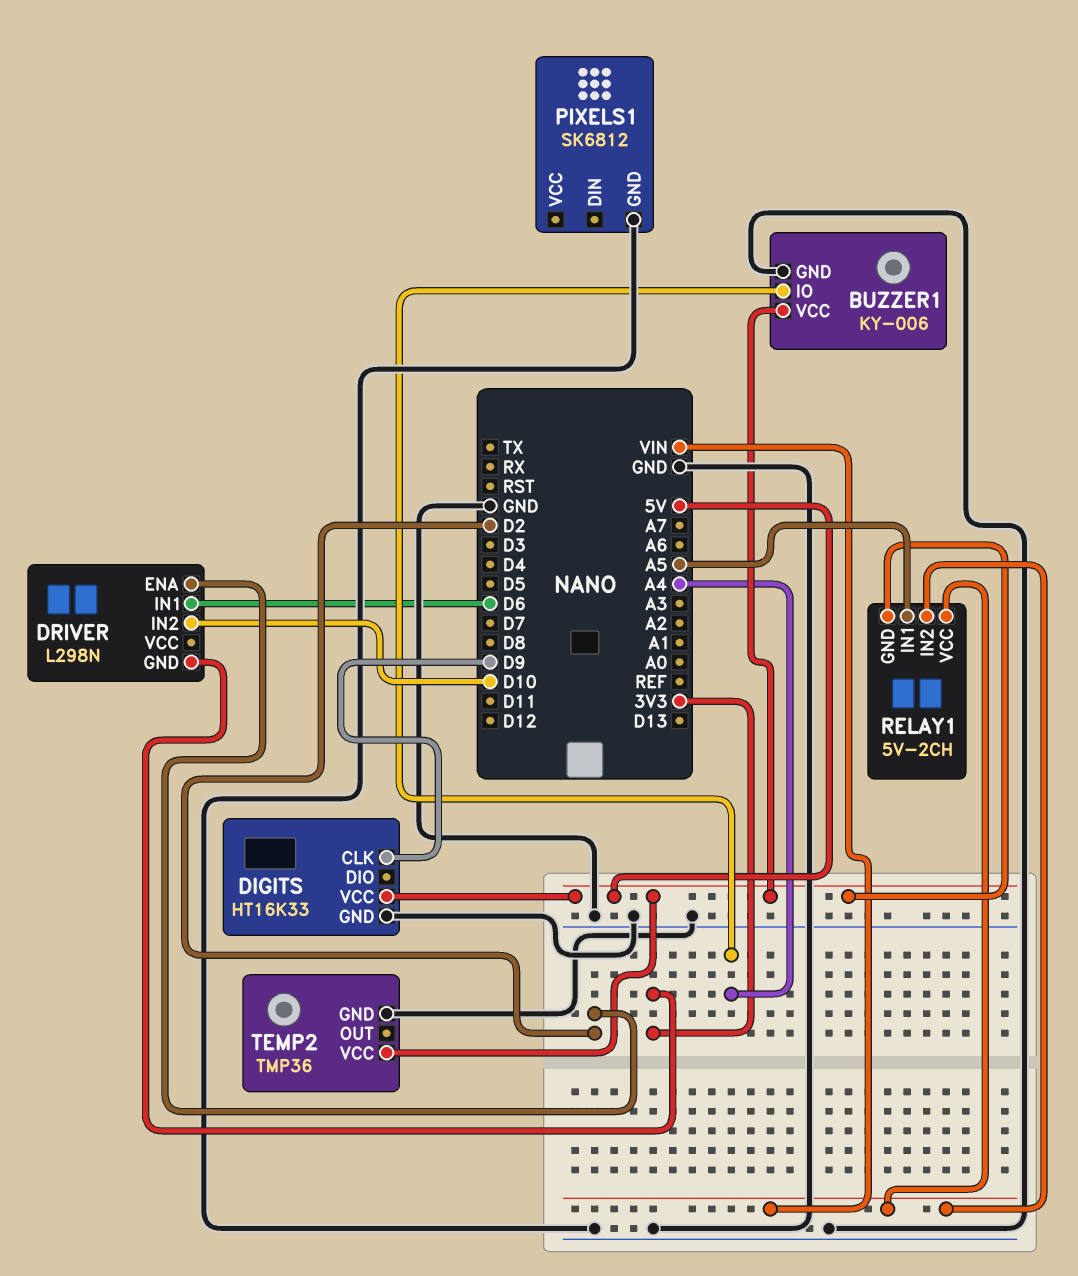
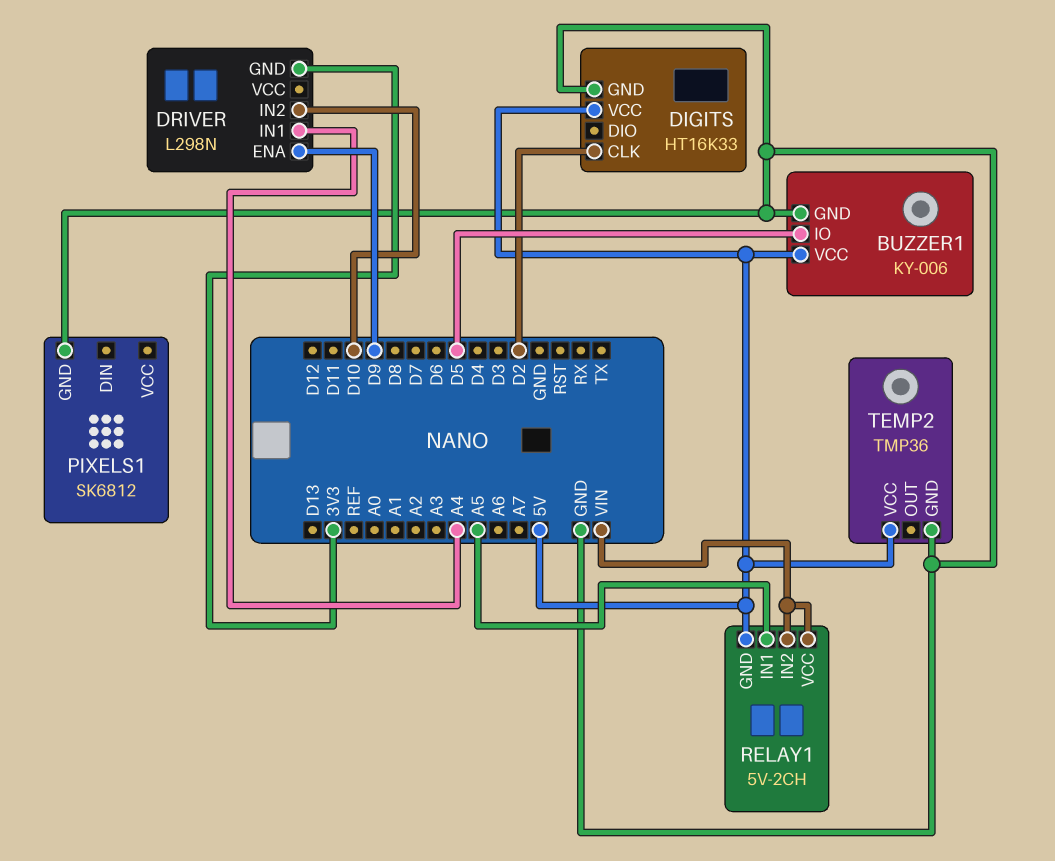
BUZZER1 pin IO: A4 -> D5
DIGITS pin CLK: D9 -> D2
DRIVER pin ENA: D2 -> D9
DRIVER pin IN1: D6 -> A4

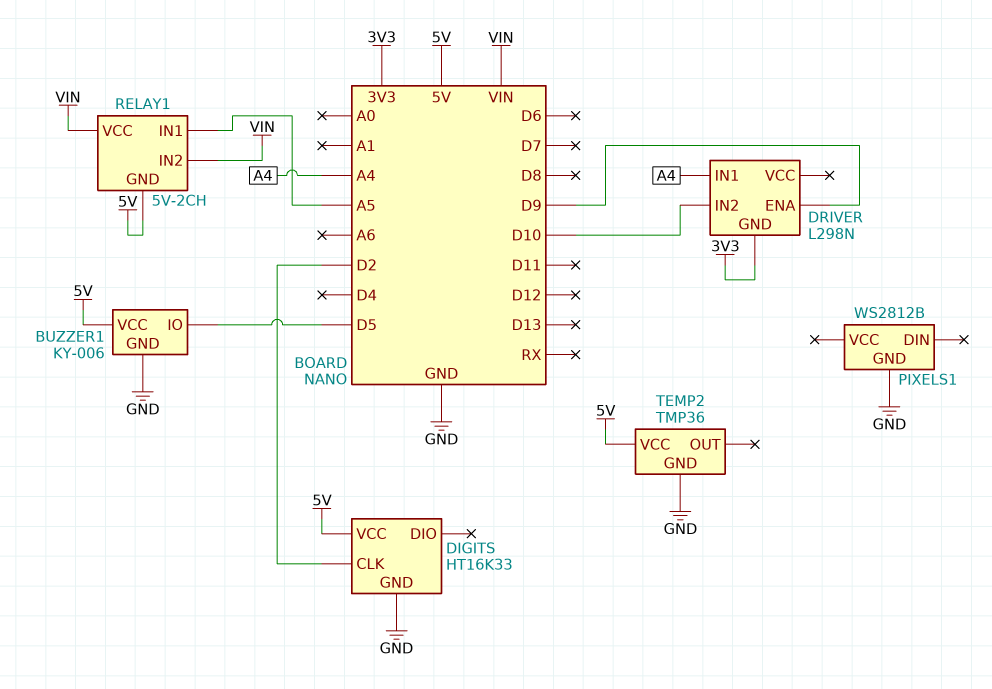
PIXELS1: SK6812 -> WS2812B

